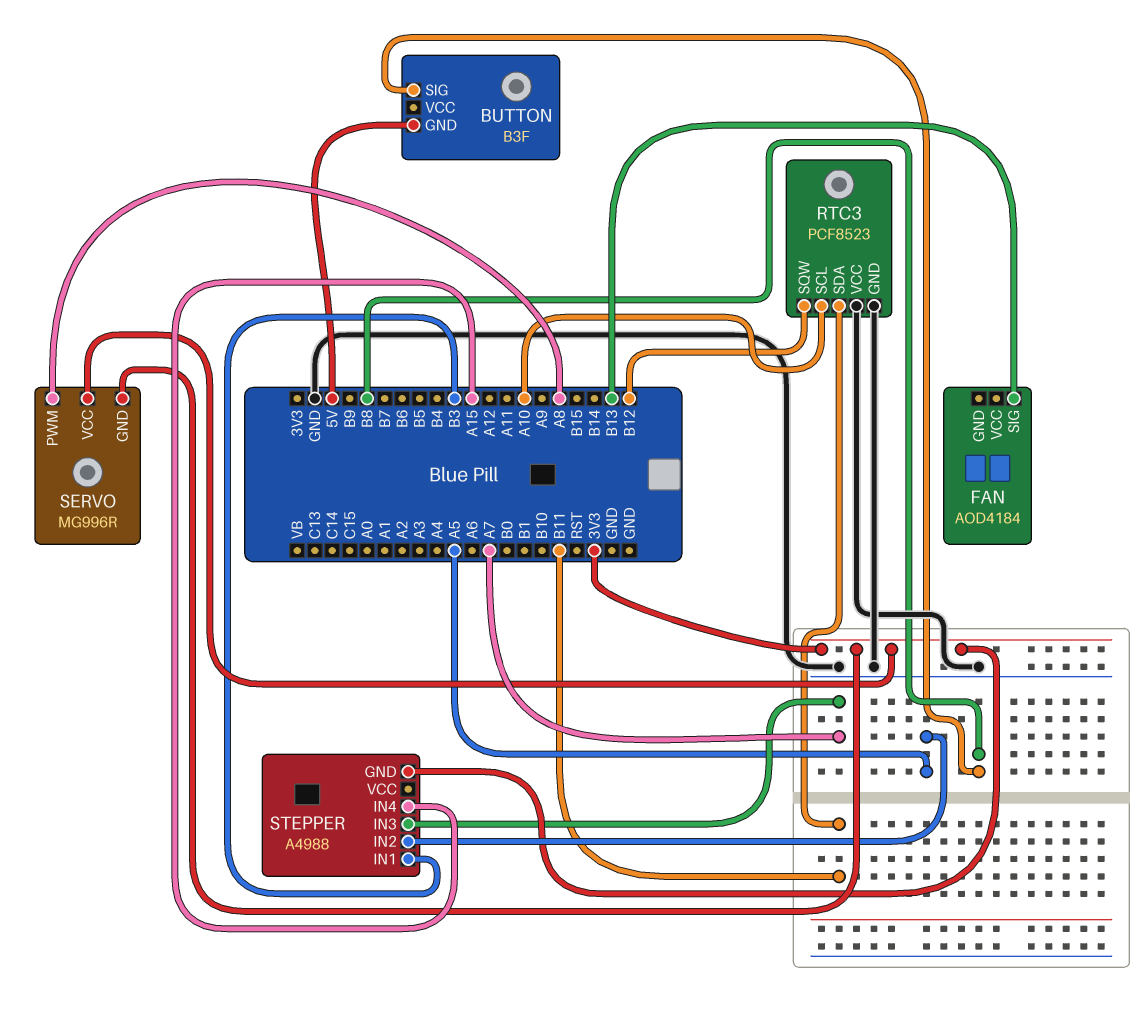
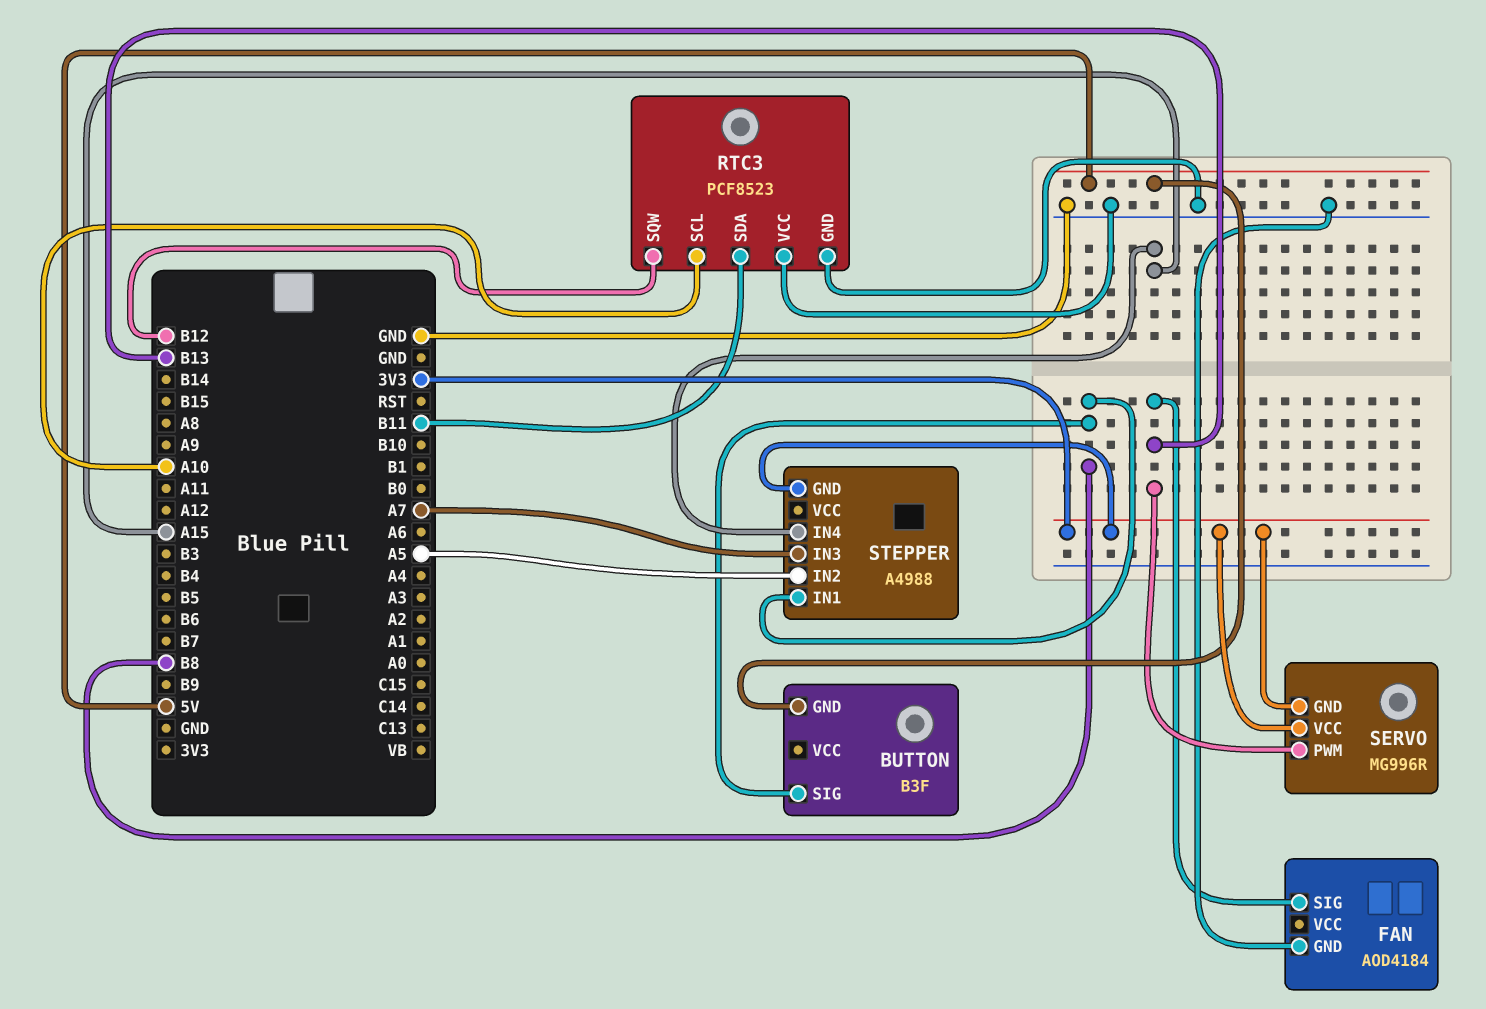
FAN pin GND: none -> GND
SERVO pin PWM: A8 -> B13
STEPPER pin IN1: B3 -> B8

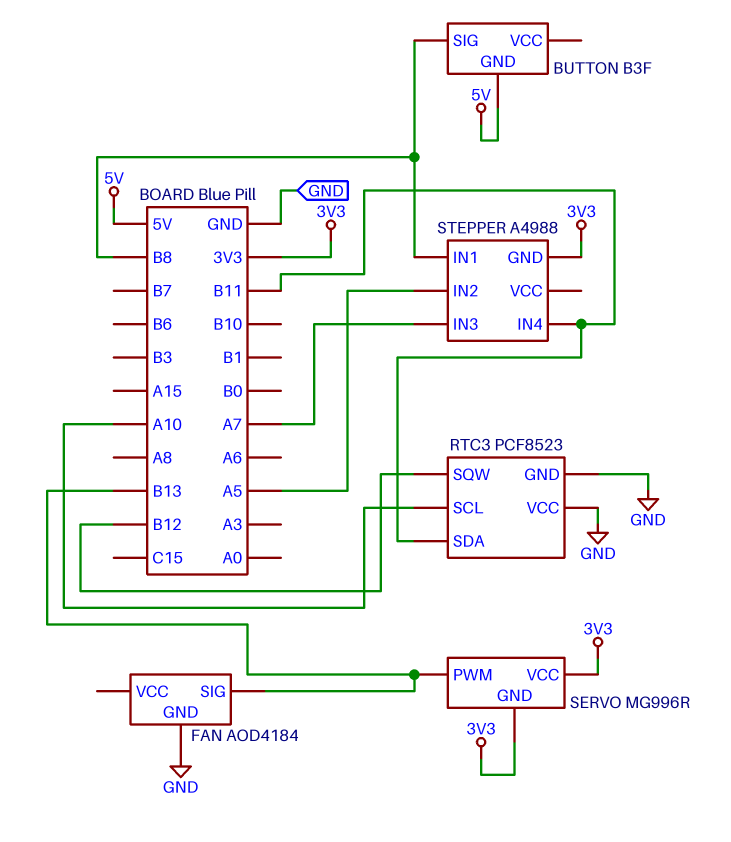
STEPPER pin IN4: A15 -> B11

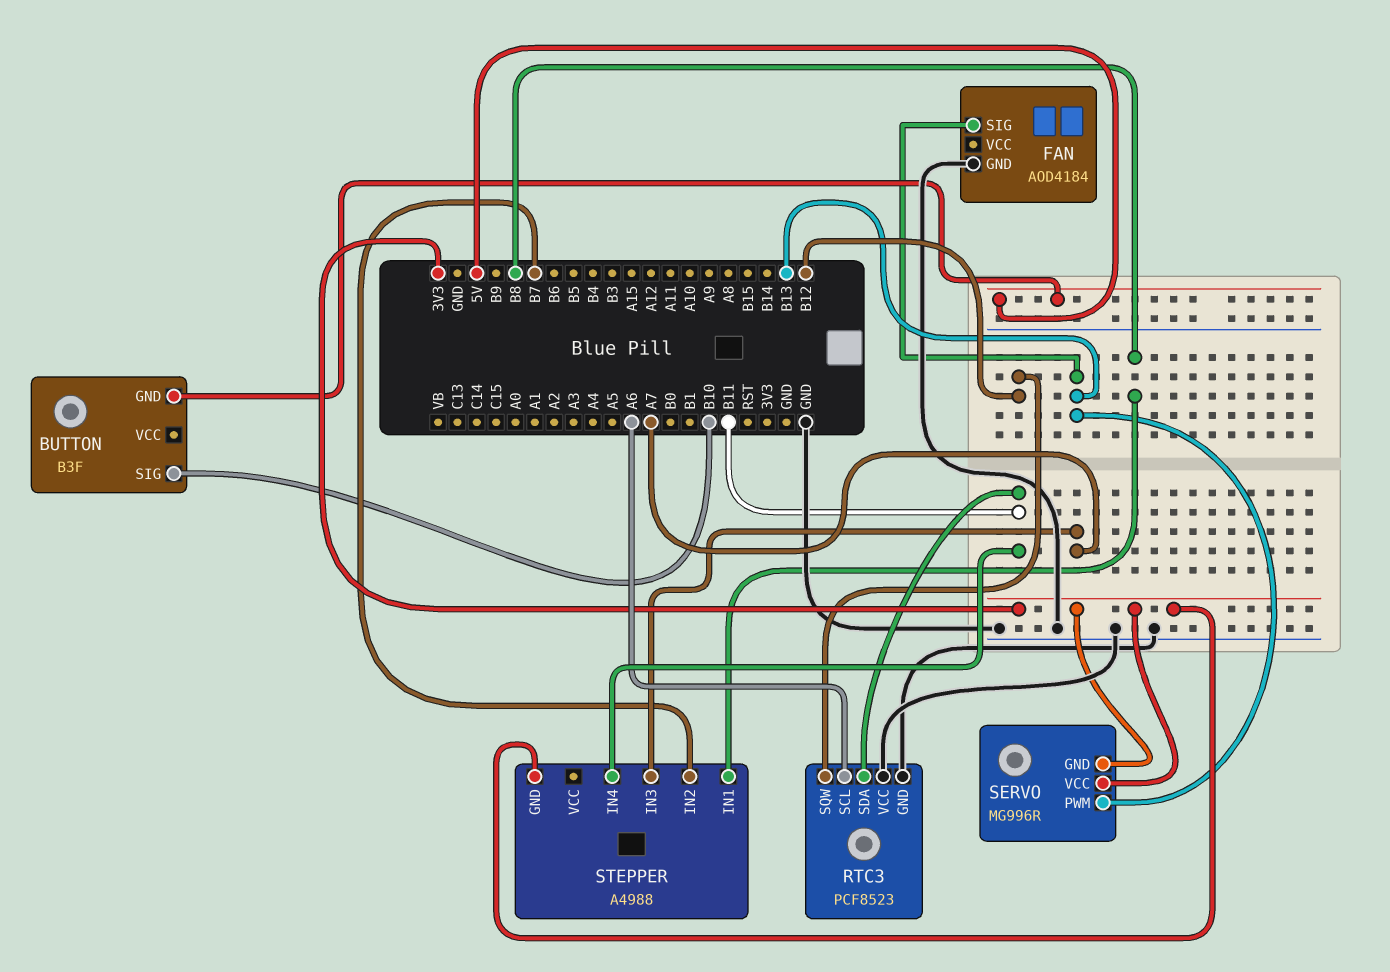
BUTTON pin SIG: B8 -> B10
RTC3 pin SCL: A10 -> A6
STEPPER pin IN2: A5 -> B7

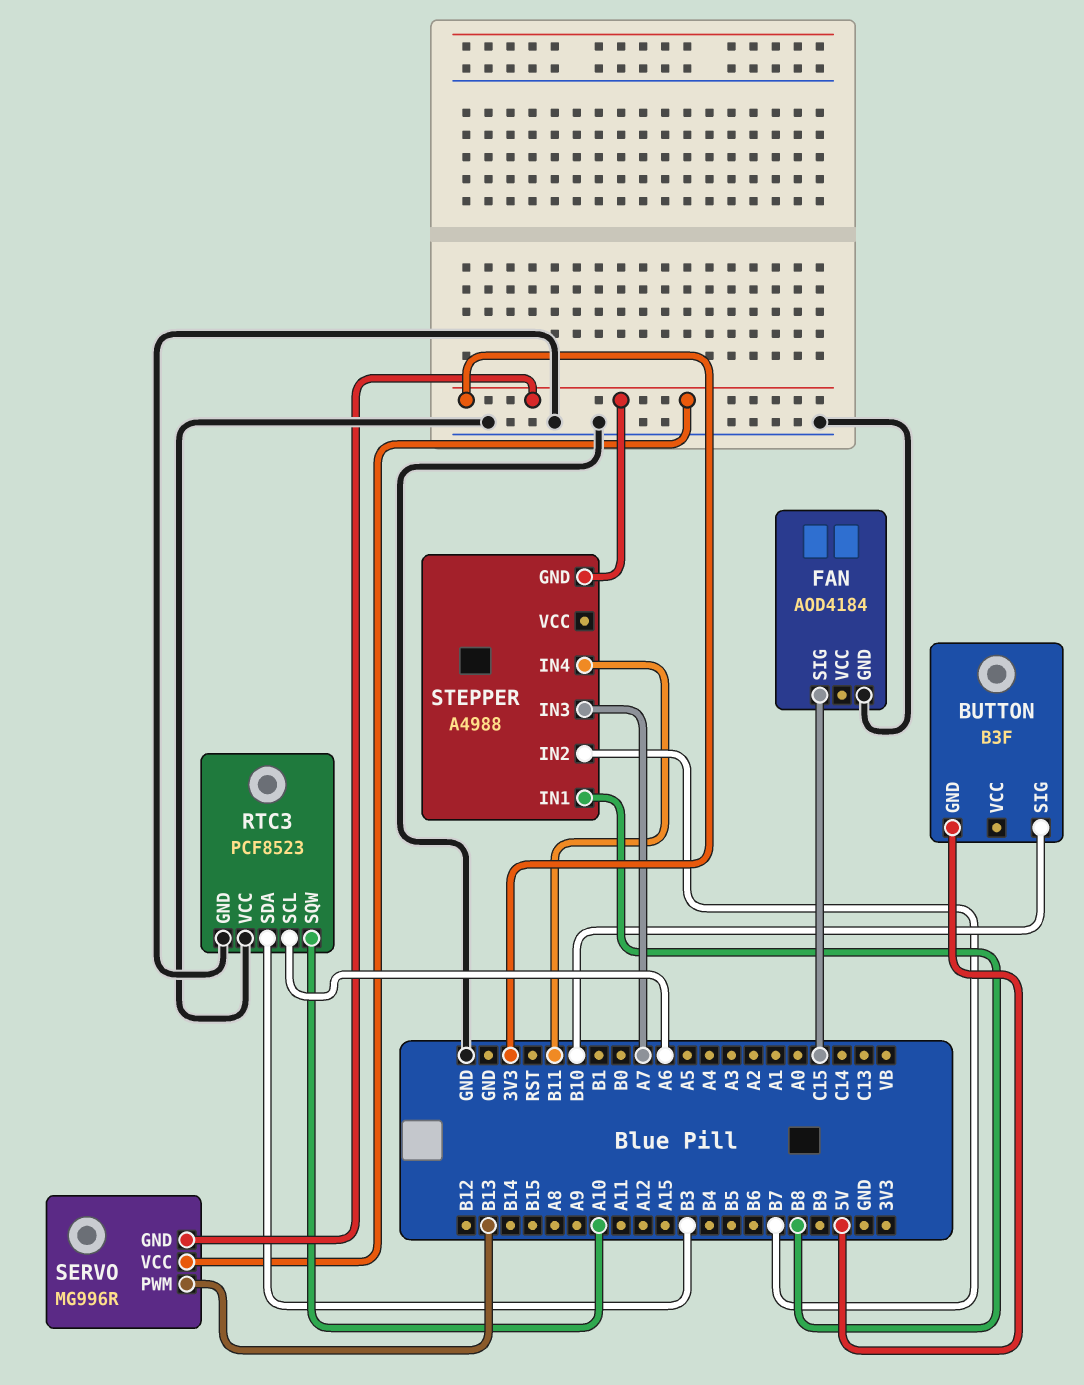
FAN pin SIG: B13 -> C15
RTC3 pin SDA: B11 -> B3
RTC3 pin SQW: B12 -> A10

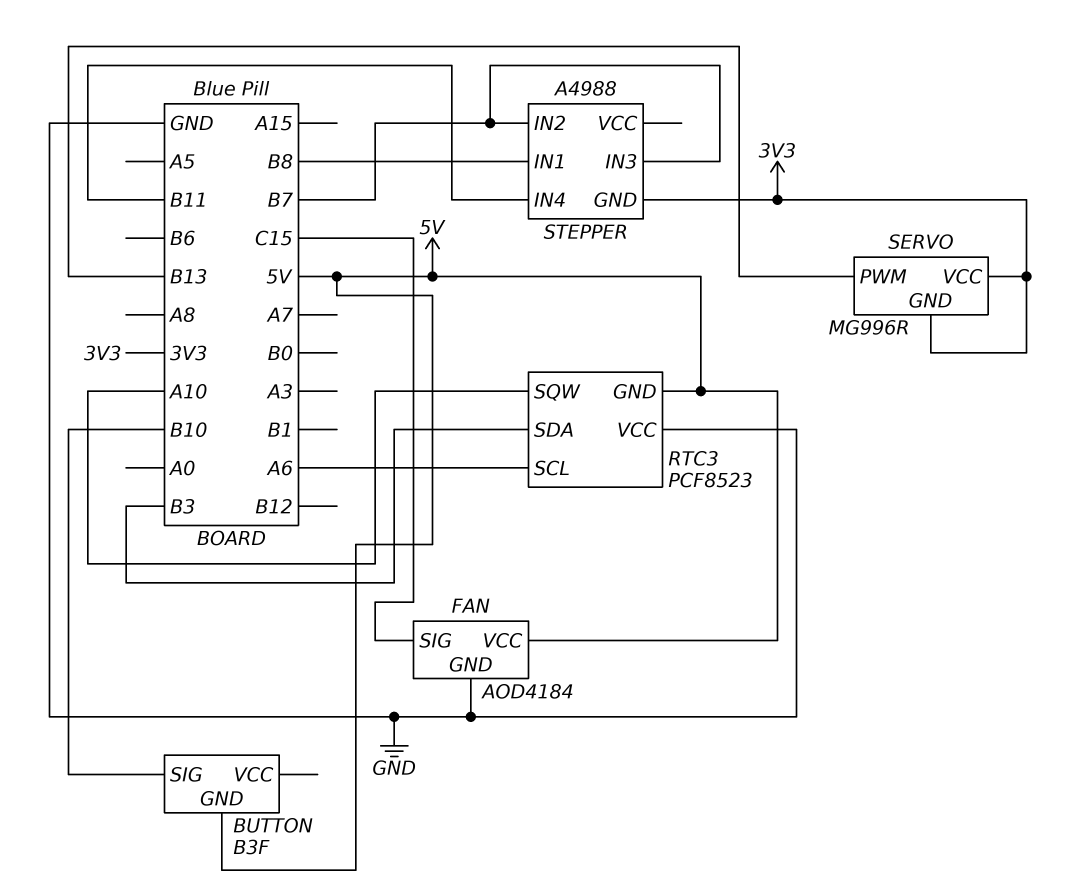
FAN pin VCC: none -> 5V
RTC3 pin GND: GND -> 5V
STEPPER pin IN3: A7 -> B7

